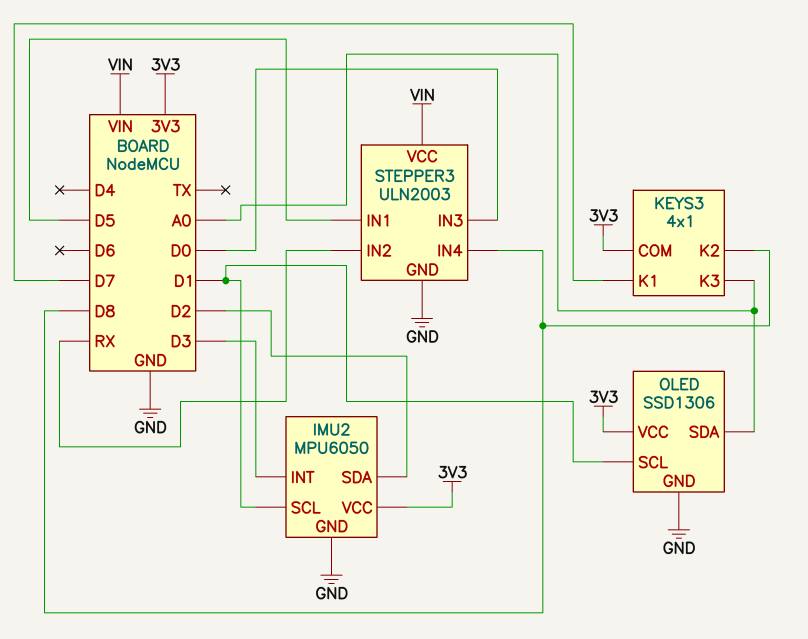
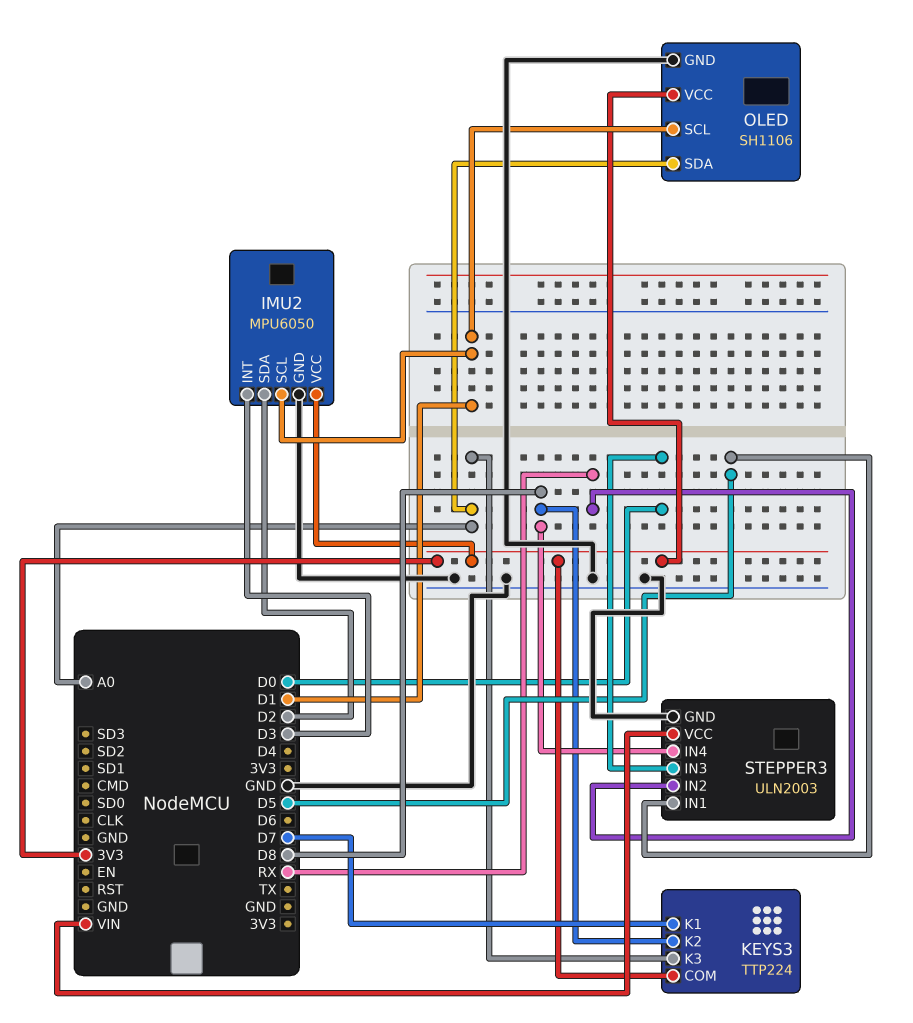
KEYS3: 4x1 -> TTP224
OLED: SSD1306 -> SH1106

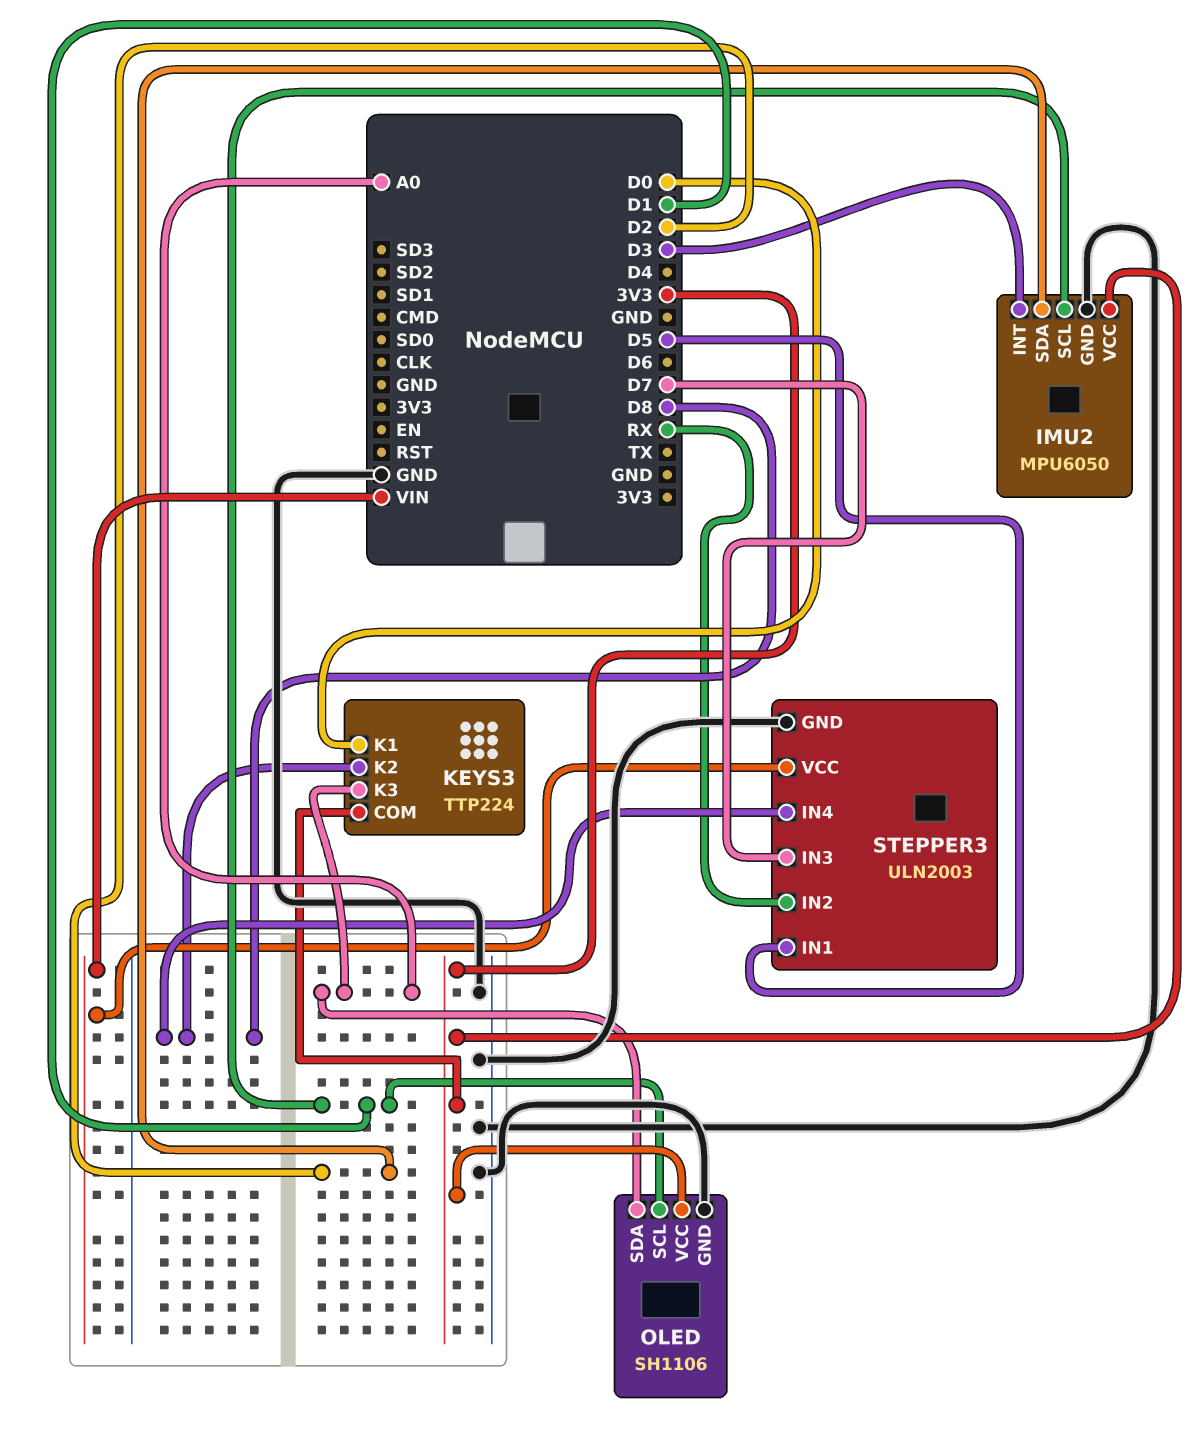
KEYS3 pin K1: D7 -> D0
STEPPER3 pin IN3: D0 -> D7

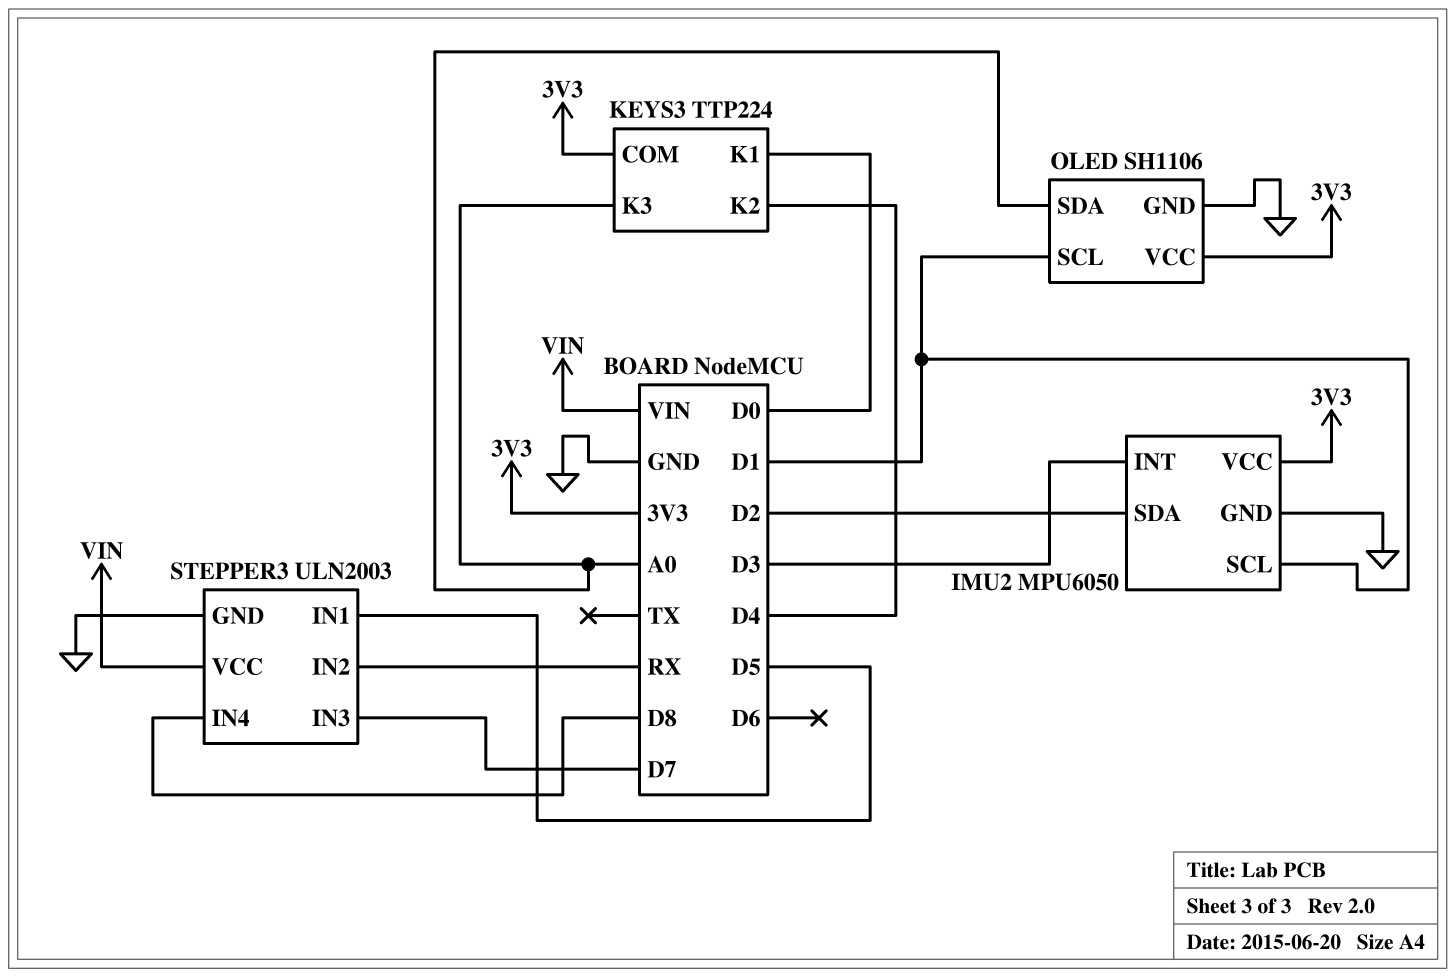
KEYS3 pin K2: D8 -> D4

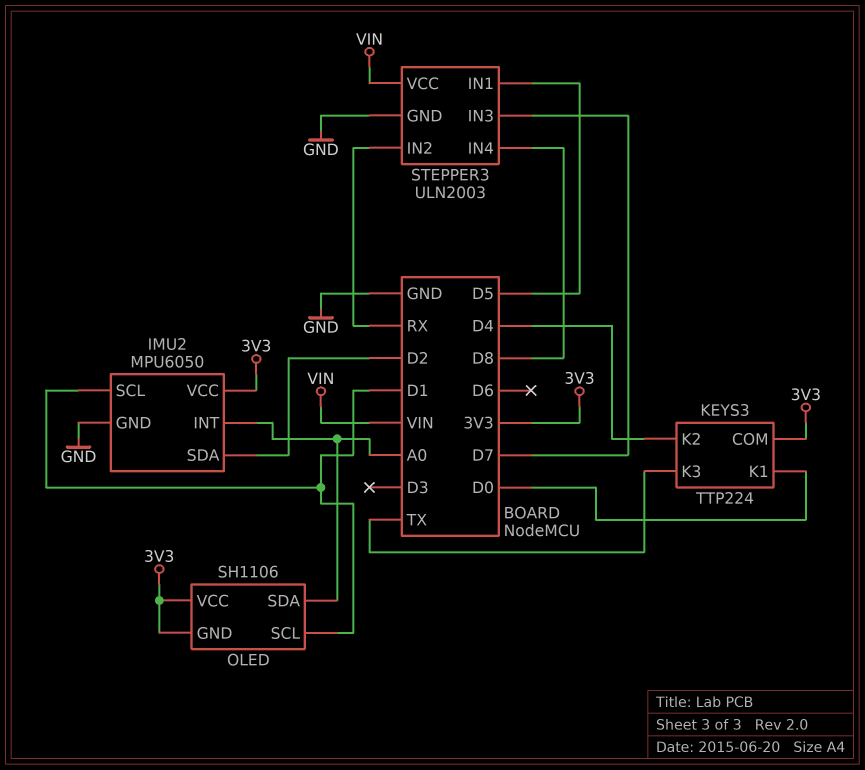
IMU2 pin INT: D3 -> A0
KEYS3 pin K3: A0 -> TX
OLED pin GND: GND -> 3V3

